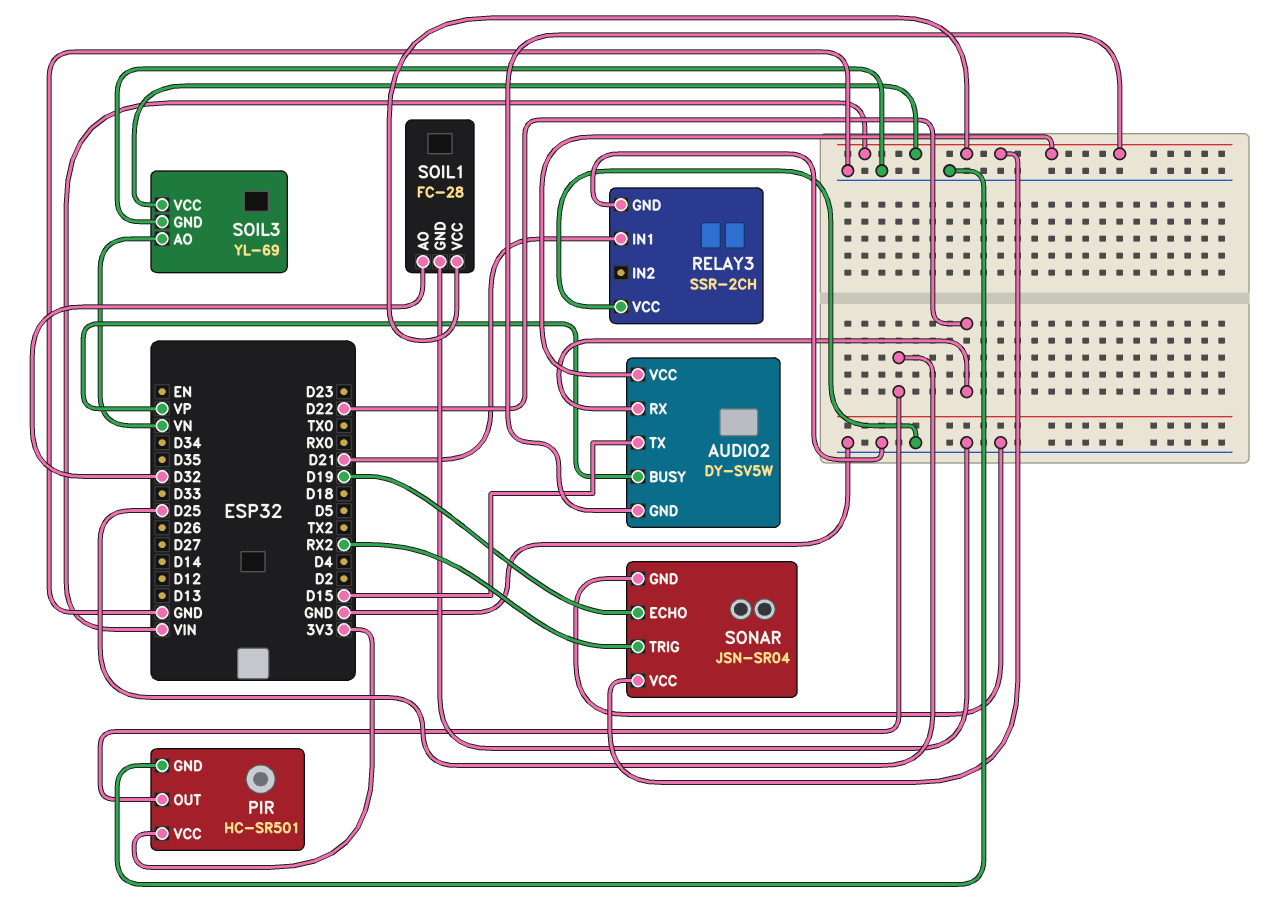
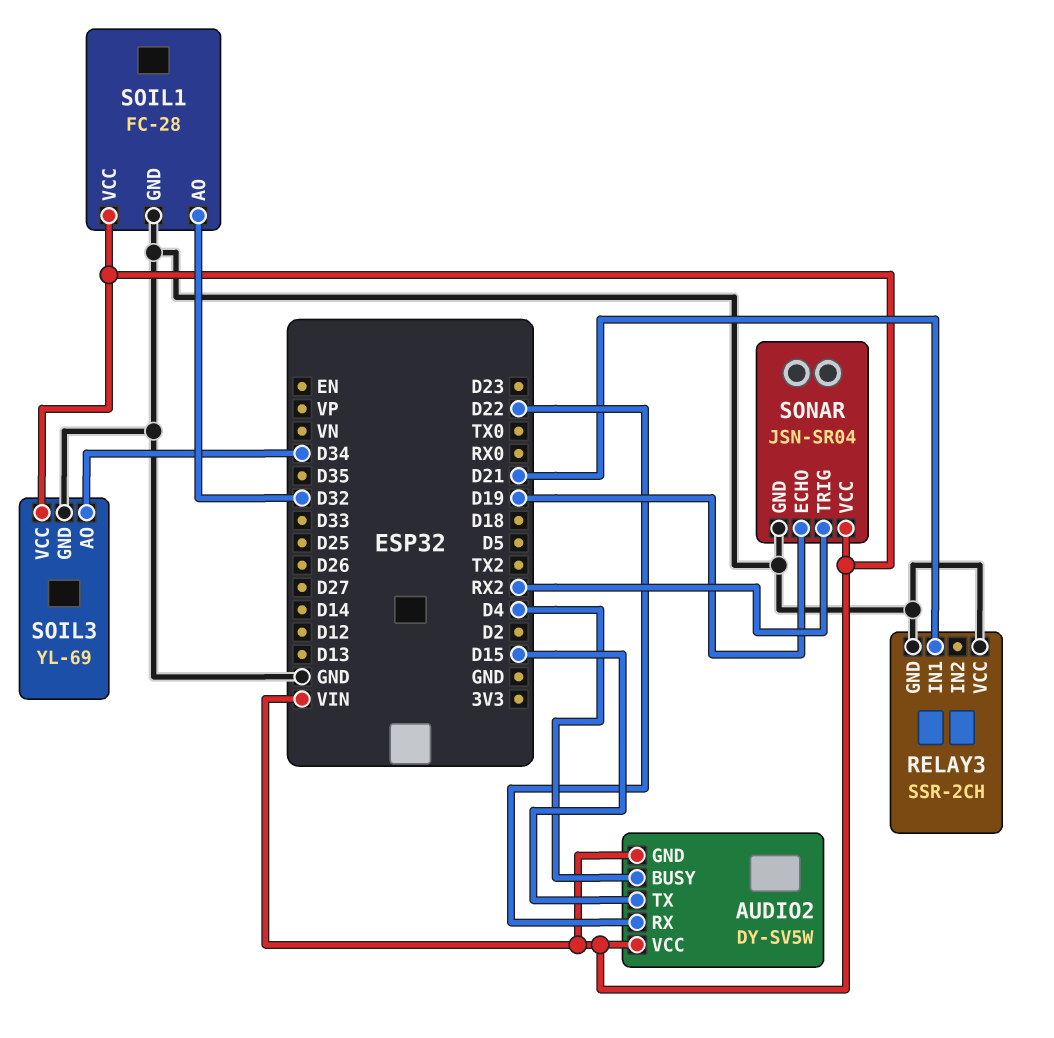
AUDIO2 pin BUSY: VP -> D4
PIR: HC-SR501 -> none
PIR pin GND: GND -> none
PIR pin OUT: D25 -> none
PIR pin VCC: 3V3 -> none
SOIL3 pin AO: VN -> D34

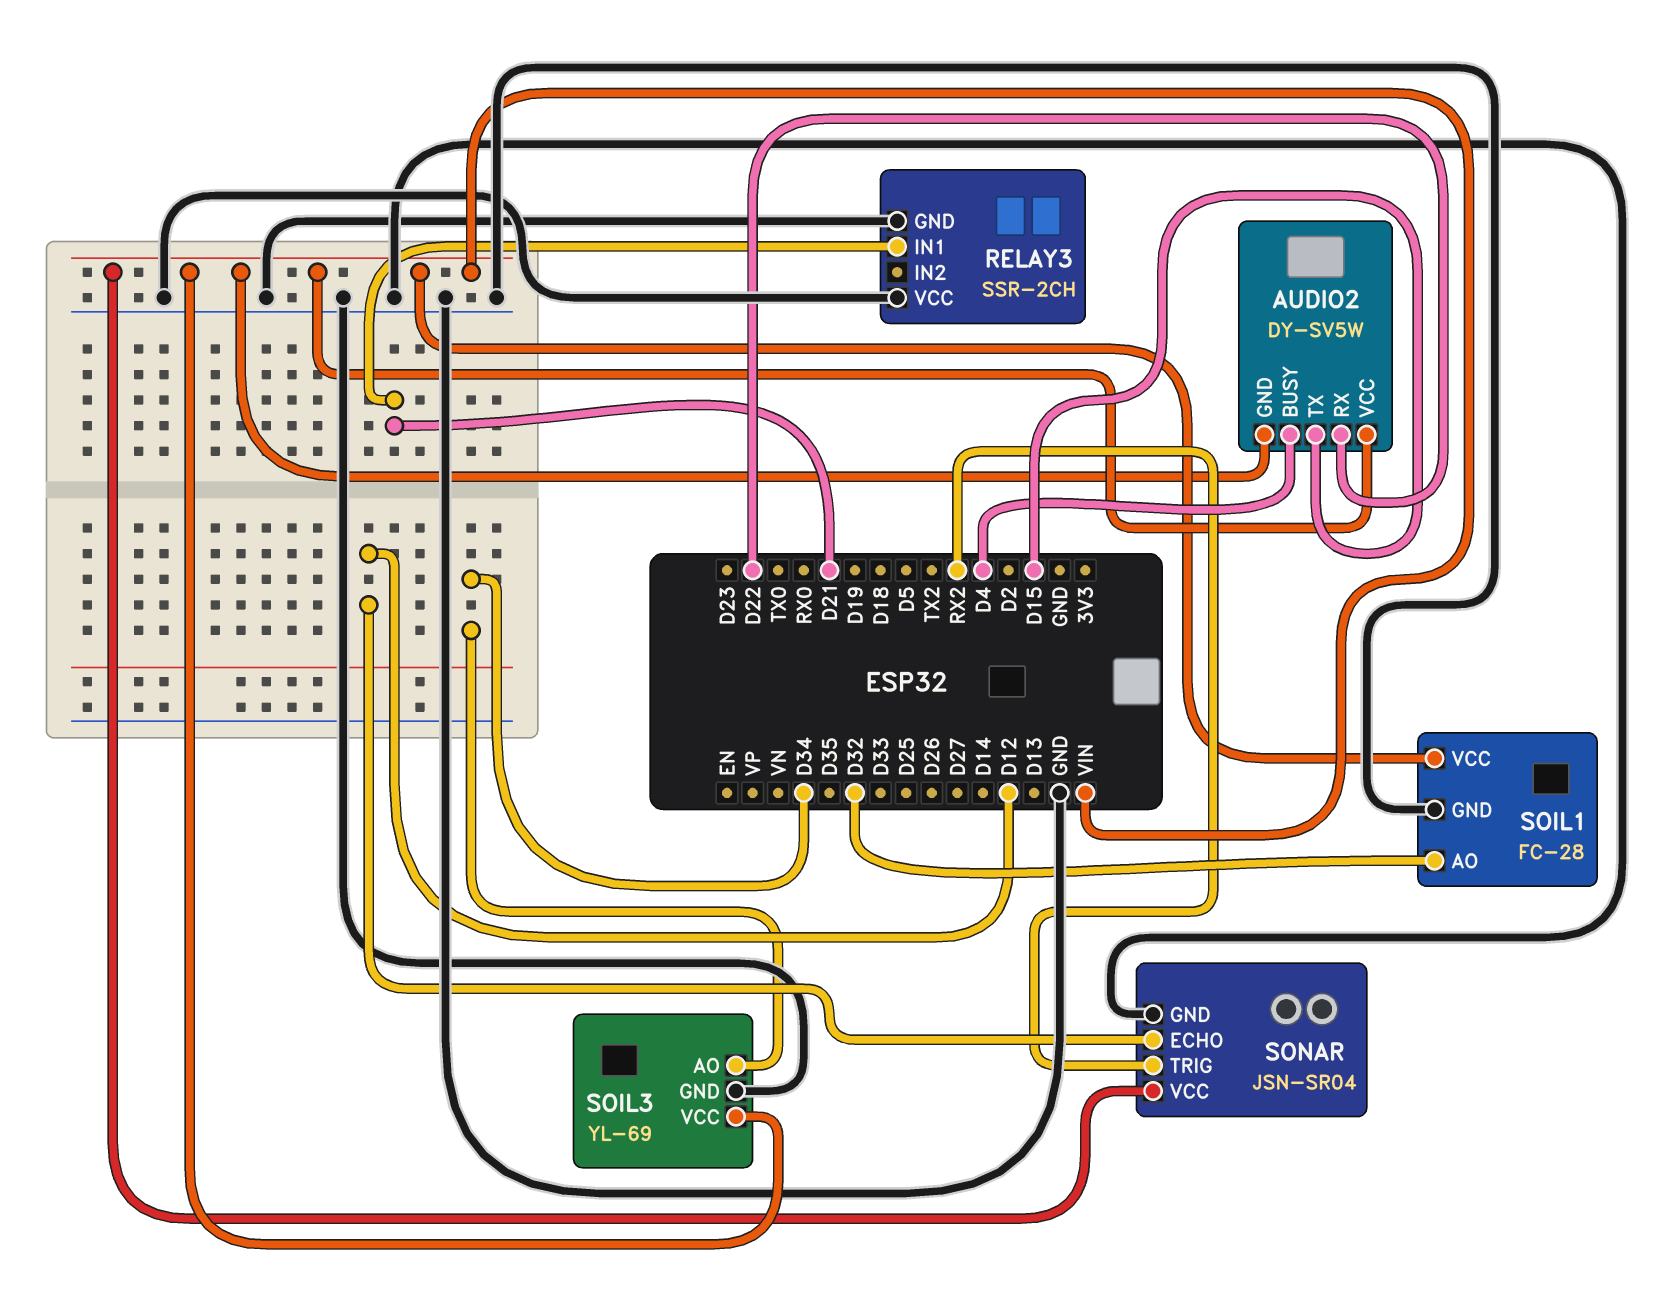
SONAR pin ECHO: D19 -> D12

